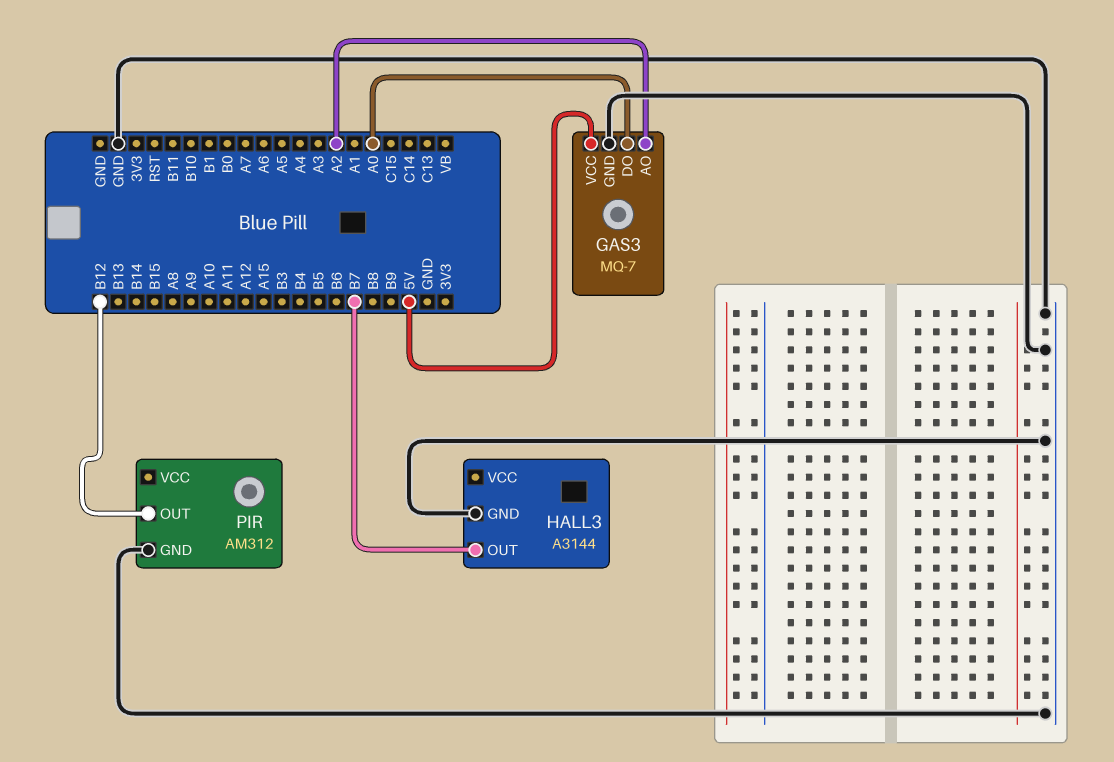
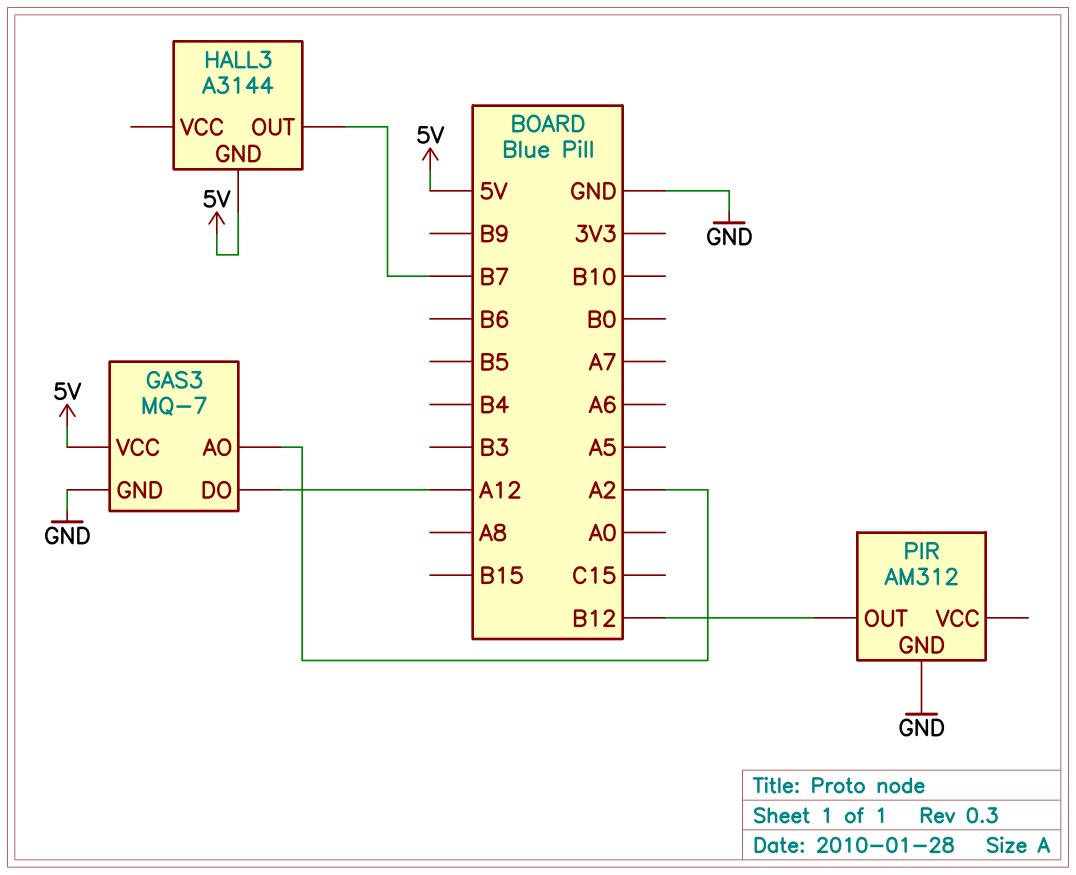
GAS3 pin DO: A0 -> A12
HALL3 pin GND: GND -> 5V

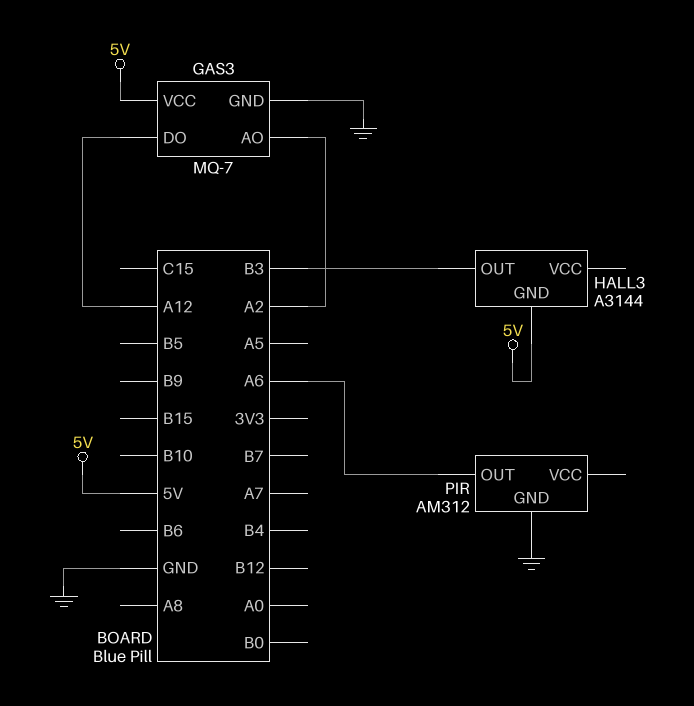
HALL3 pin OUT: B7 -> B3
PIR pin OUT: B12 -> A6

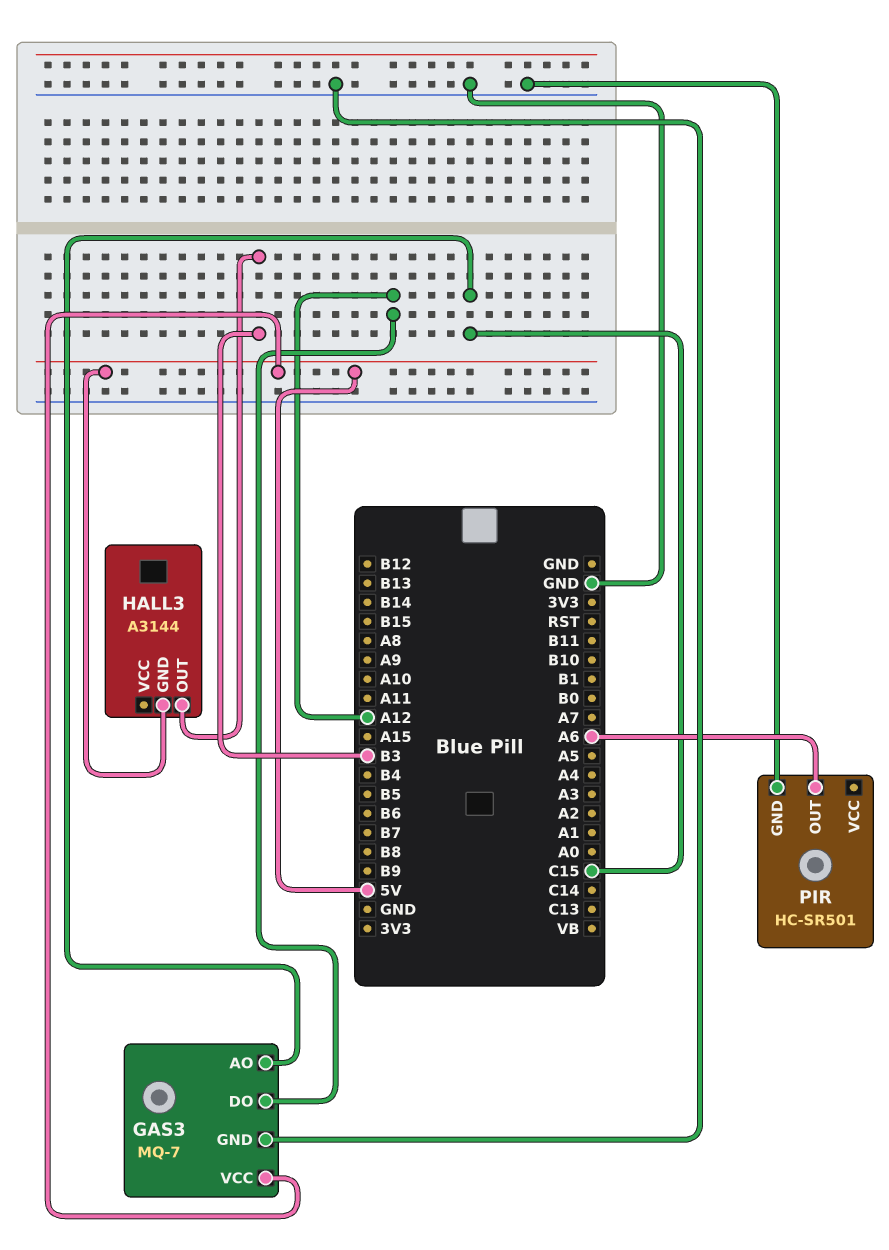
GAS3 pin AO: A2 -> C15
PIR: AM312 -> HC-SR501

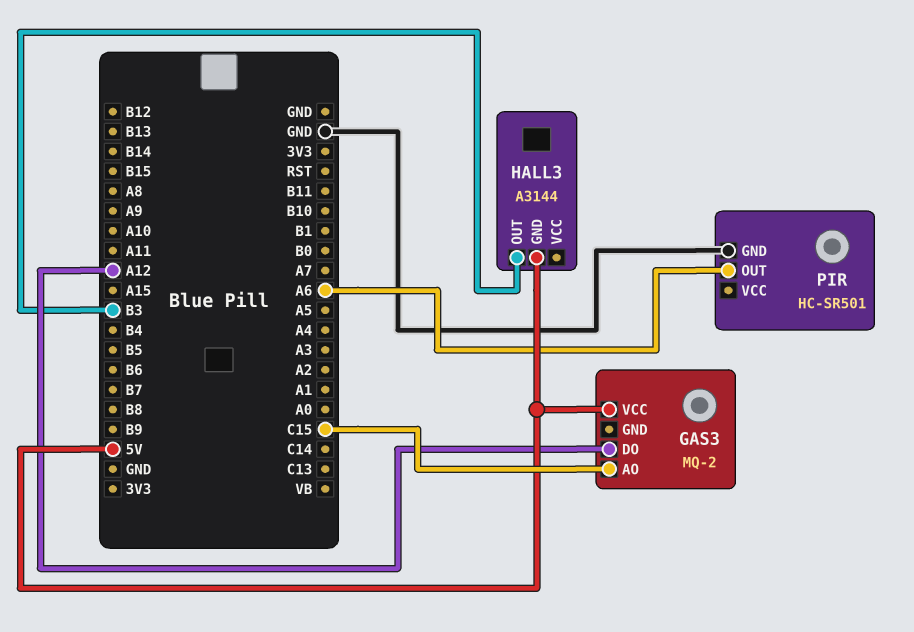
GAS3: MQ-7 -> MQ-2
GAS3 pin GND: GND -> none

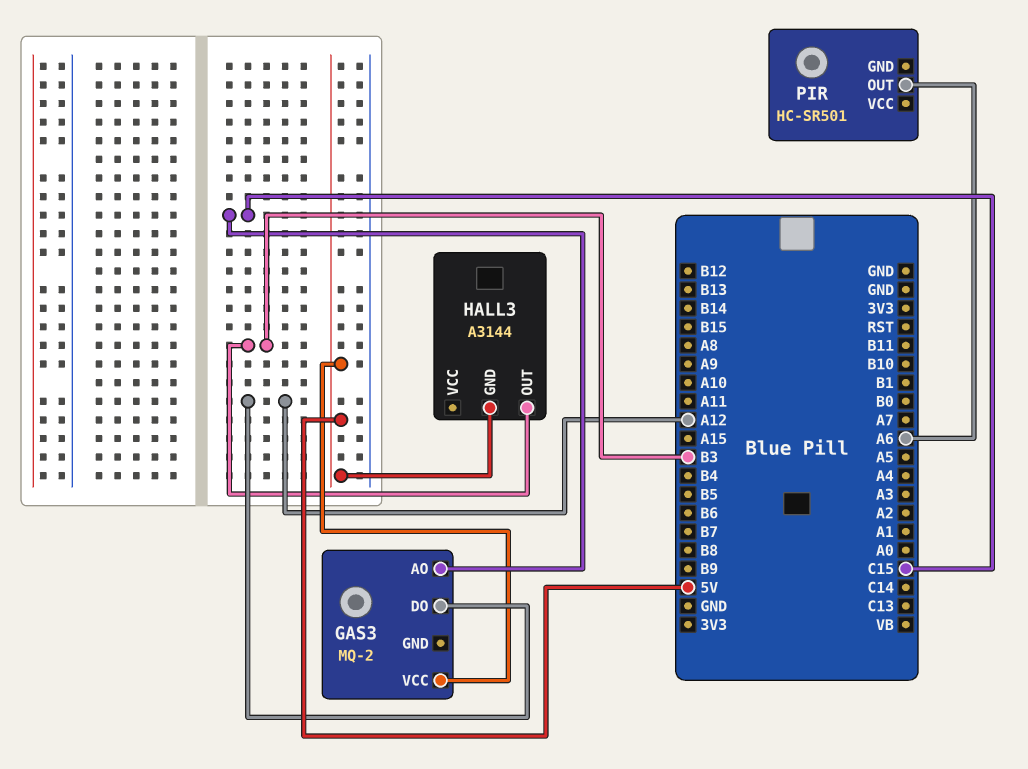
PIR pin GND: GND -> none

